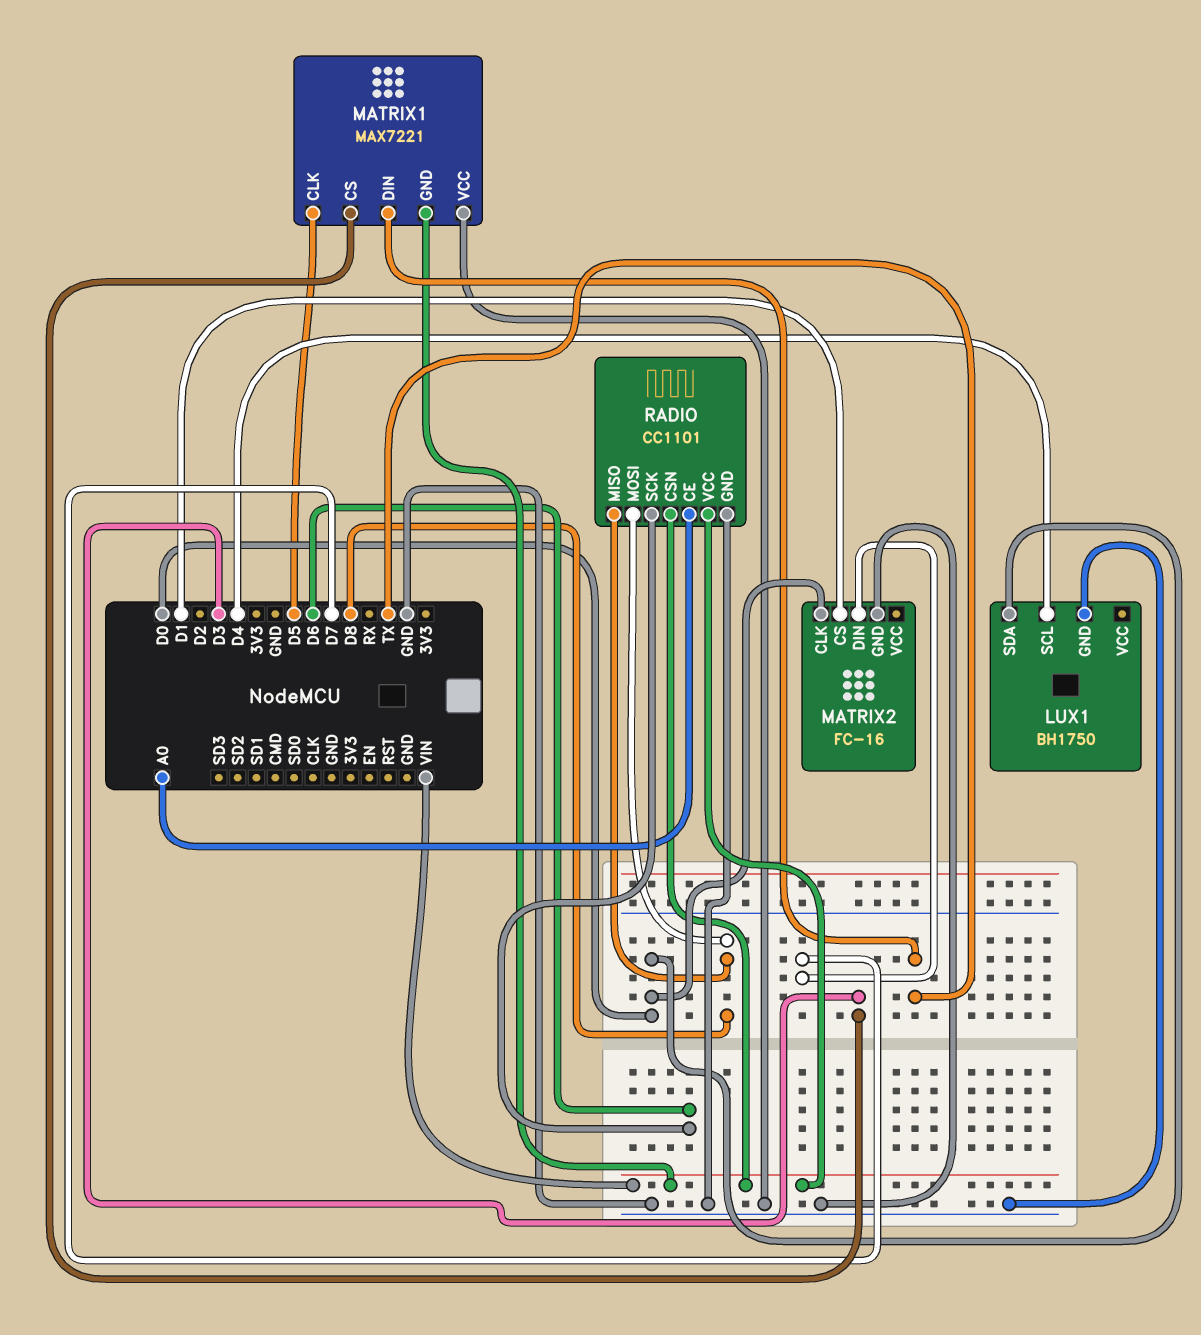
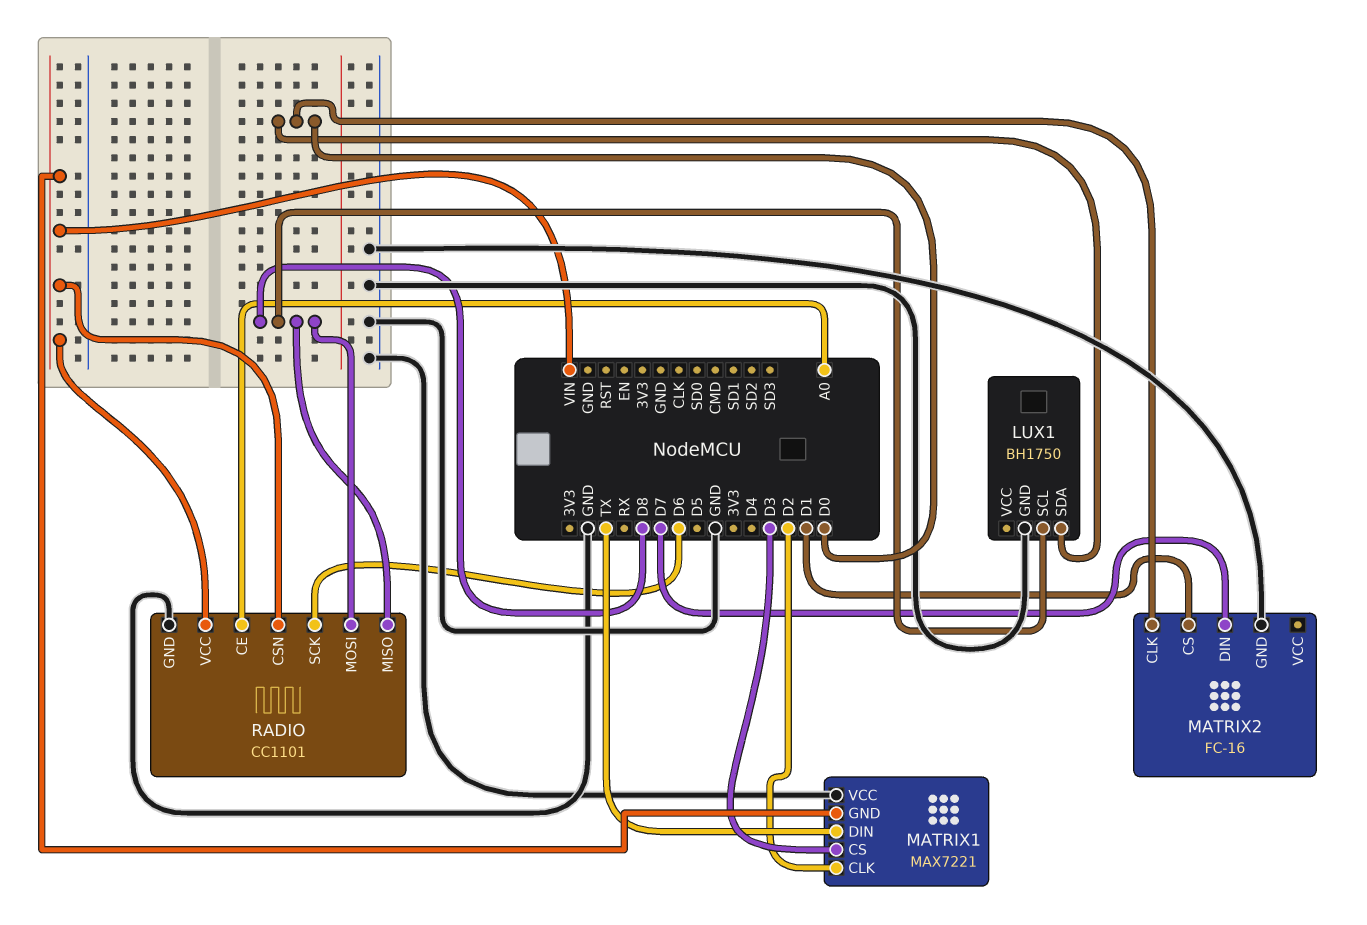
LUX1 pin SCL: D4 -> D8
MATRIX1 pin CLK: D5 -> D2

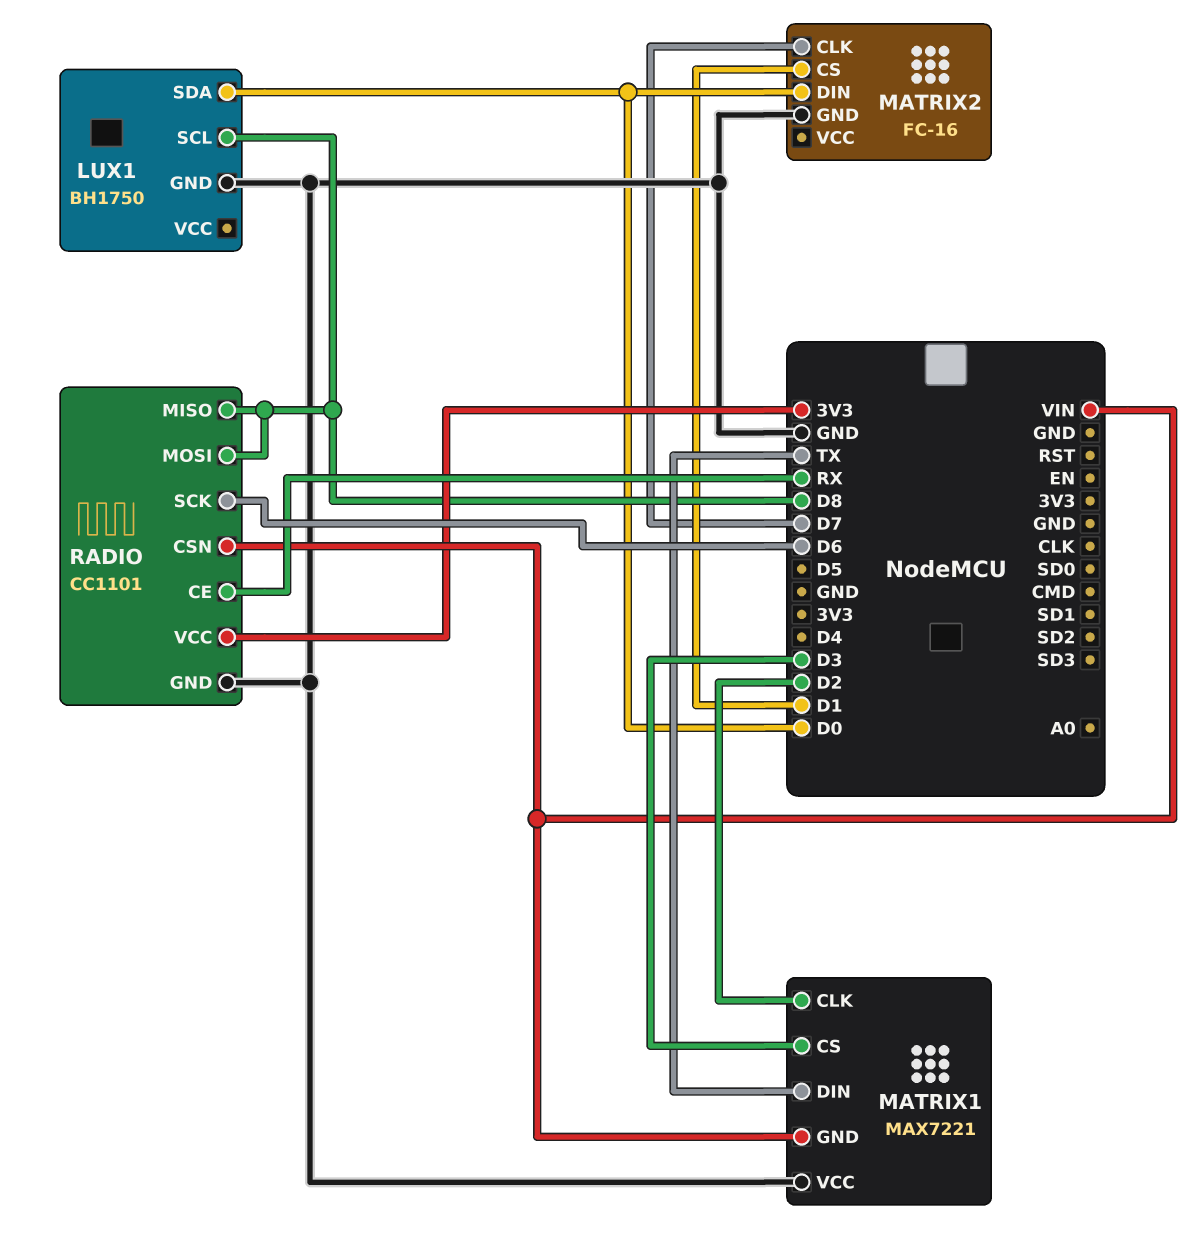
MATRIX2 pin CLK: D0 -> D7
MATRIX2 pin DIN: D7 -> D0
RADIO pin CE: A0 -> RX
RADIO pin VCC: VIN -> 3V3

